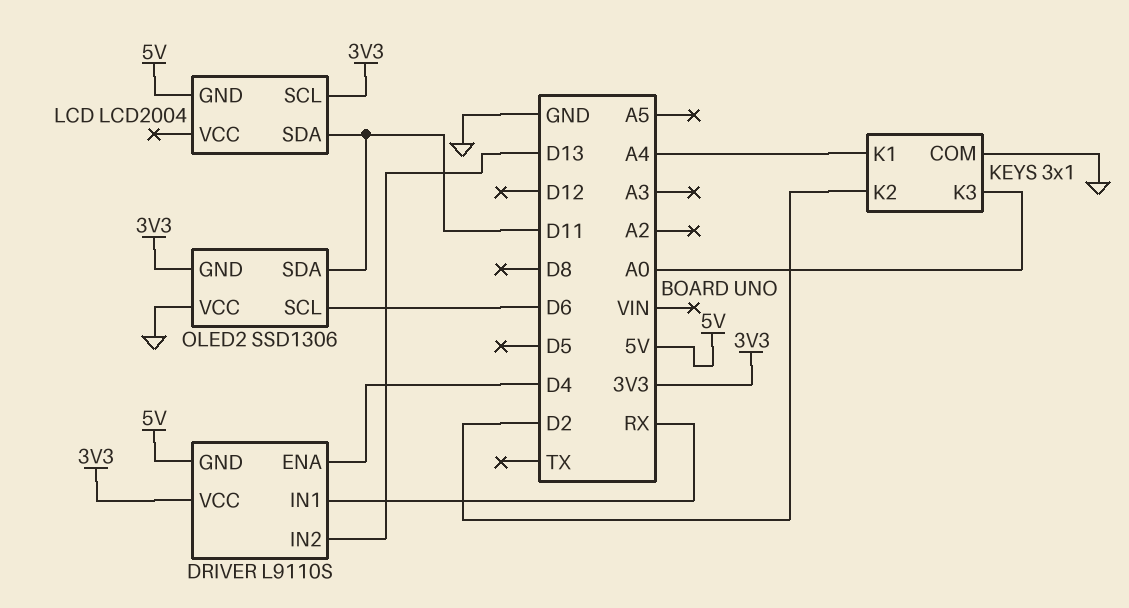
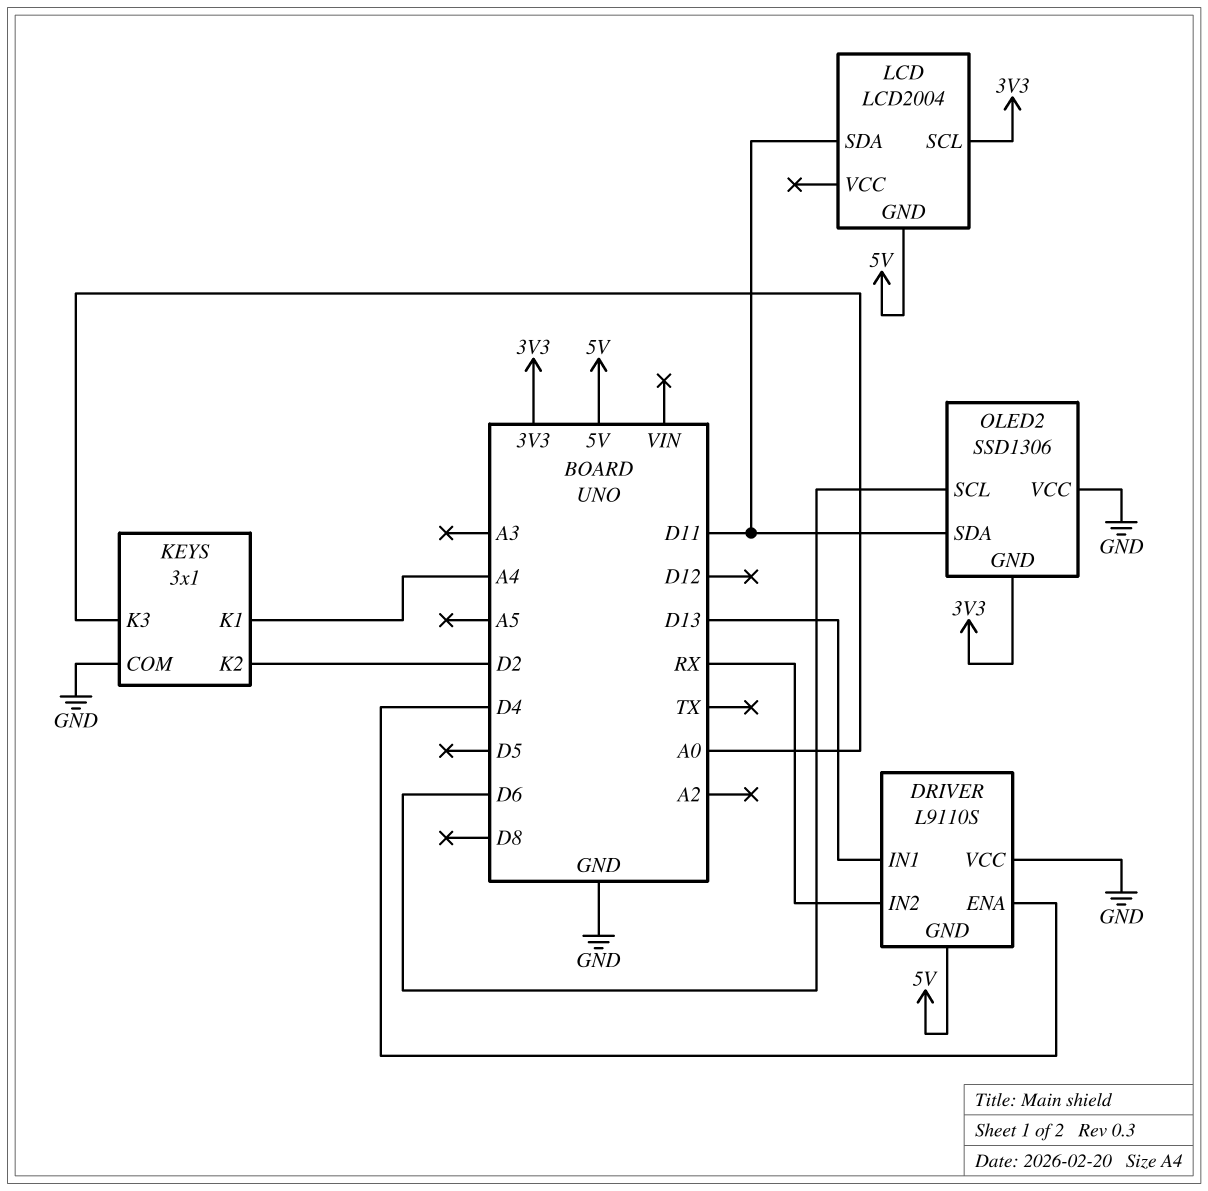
DRIVER pin IN1: RX -> D13
DRIVER pin IN2: D13 -> RX
DRIVER pin VCC: 3V3 -> GND

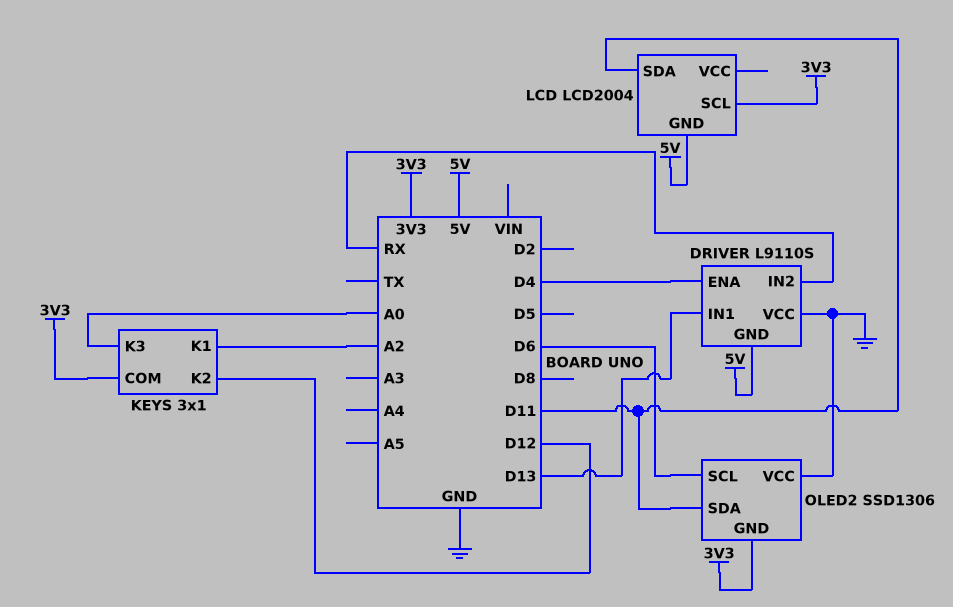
KEYS pin COM: GND -> 3V3
KEYS pin K1: A4 -> A2
KEYS pin K2: D2 -> D12

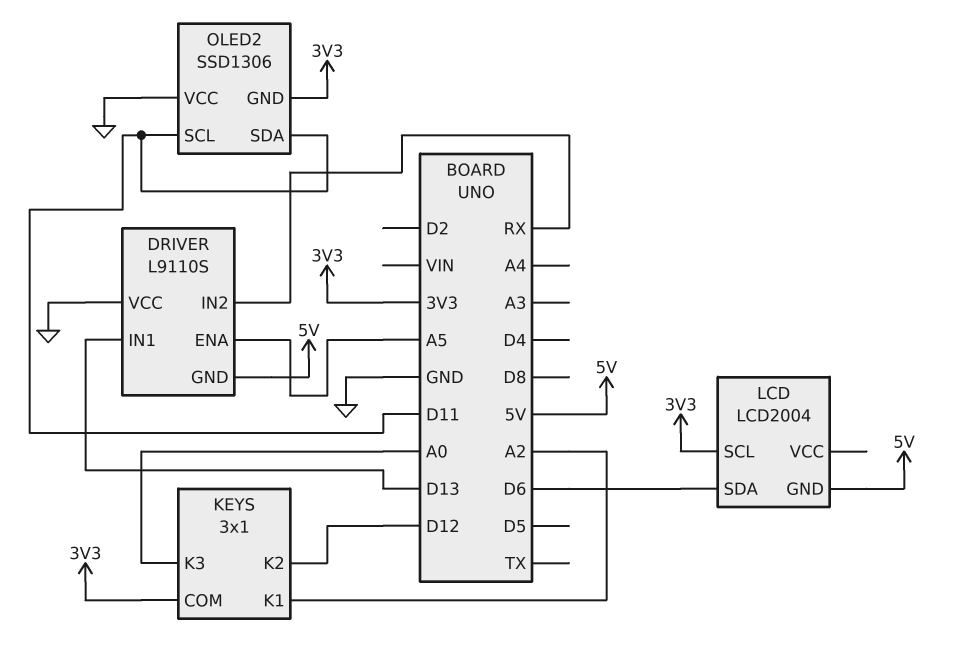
DRIVER pin ENA: D4 -> A5
LCD pin SDA: D11 -> D6
OLED2 pin SCL: D6 -> D11

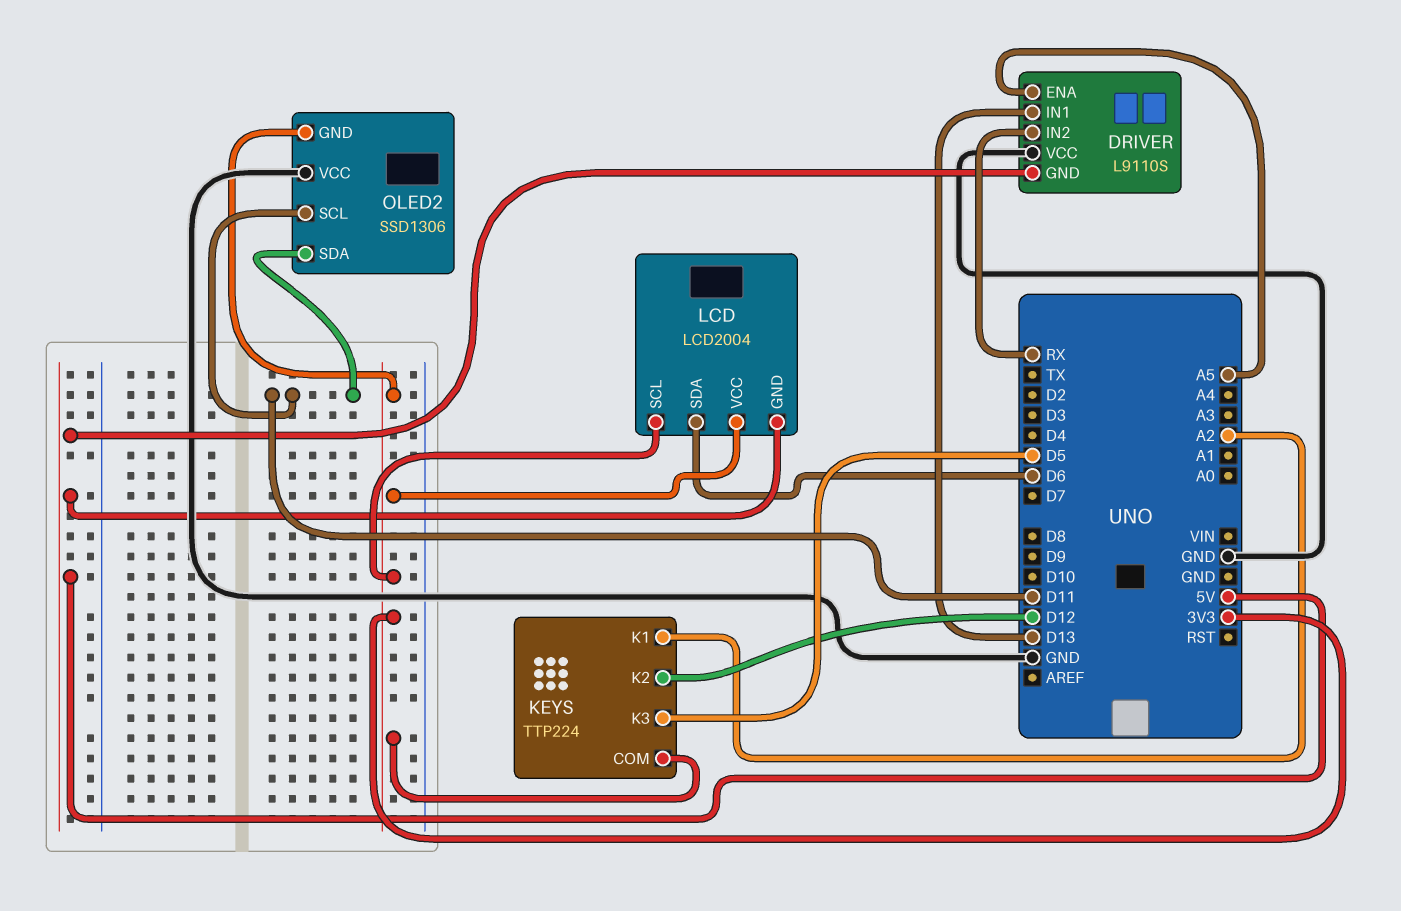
KEYS: 3x1 -> TTP224
KEYS pin K3: A0 -> D5
LCD pin VCC: none -> 3V3

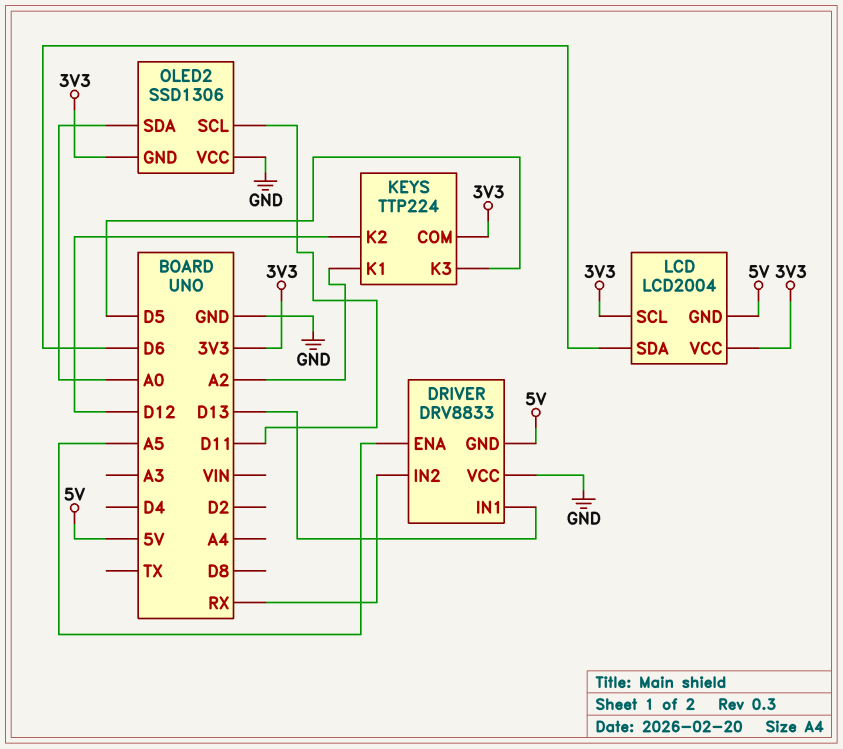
DRIVER: L9110S -> DRV8833
OLED2 pin SDA: D11 -> A0

